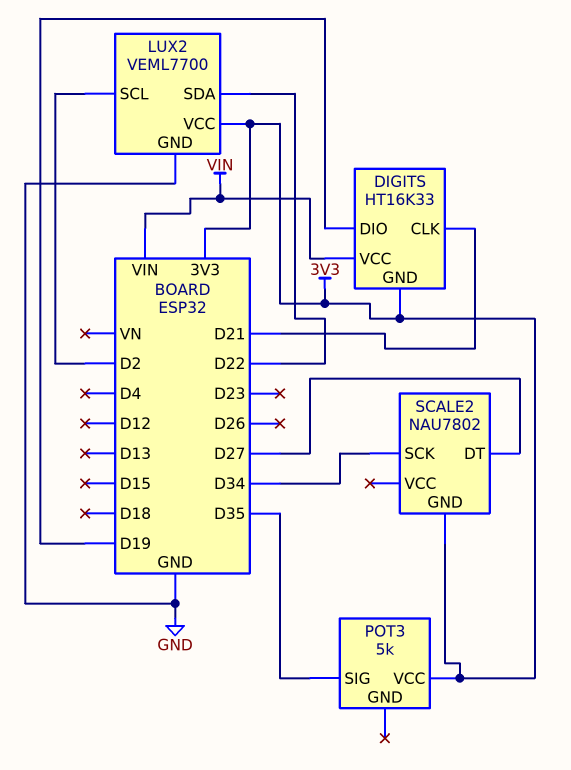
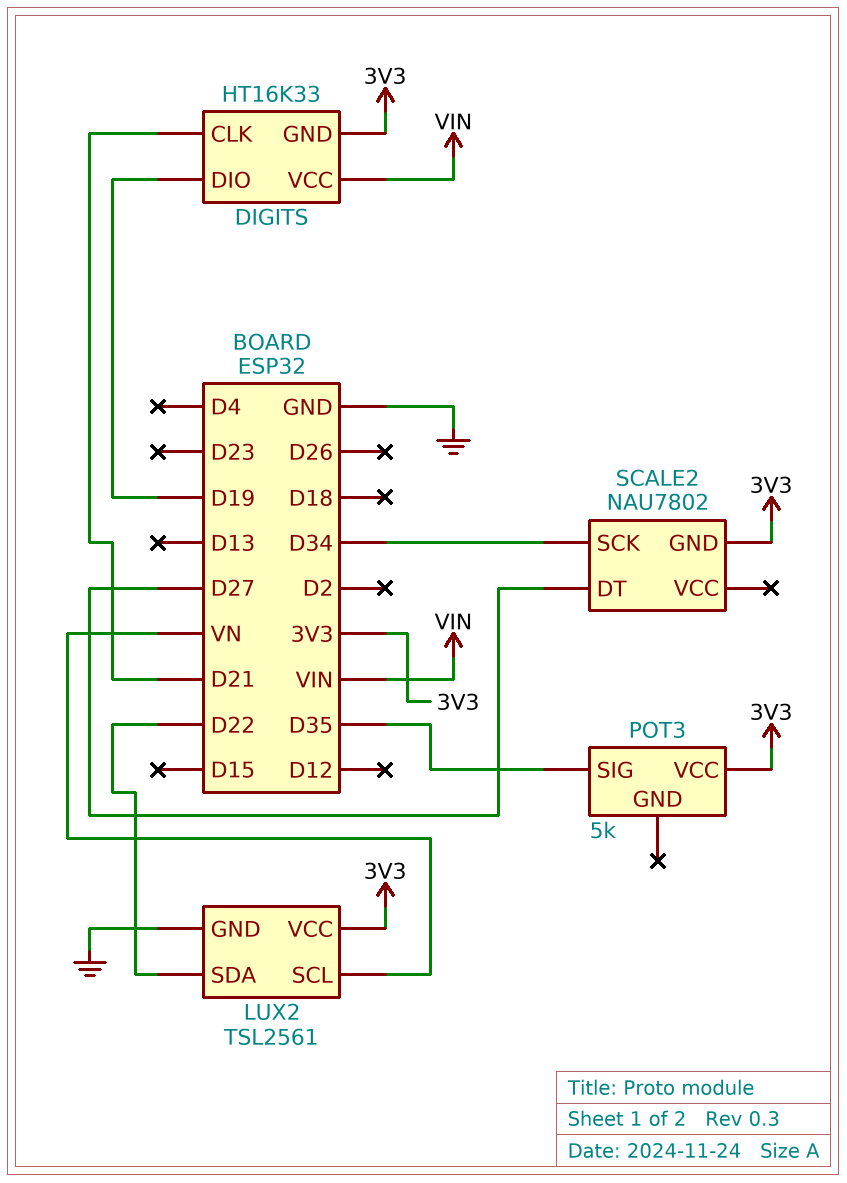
LUX2: VEML7700 -> TSL2561
LUX2 pin SCL: D2 -> VN

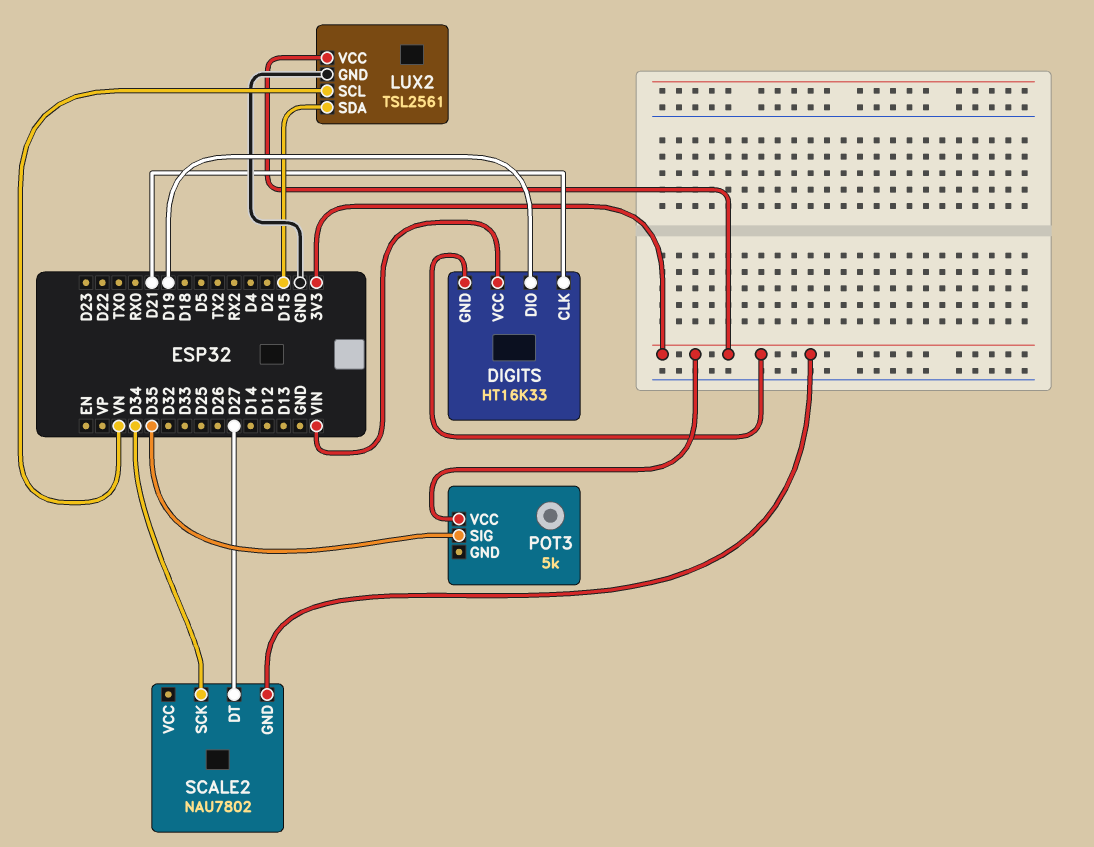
LUX2 pin SDA: D22 -> D15

